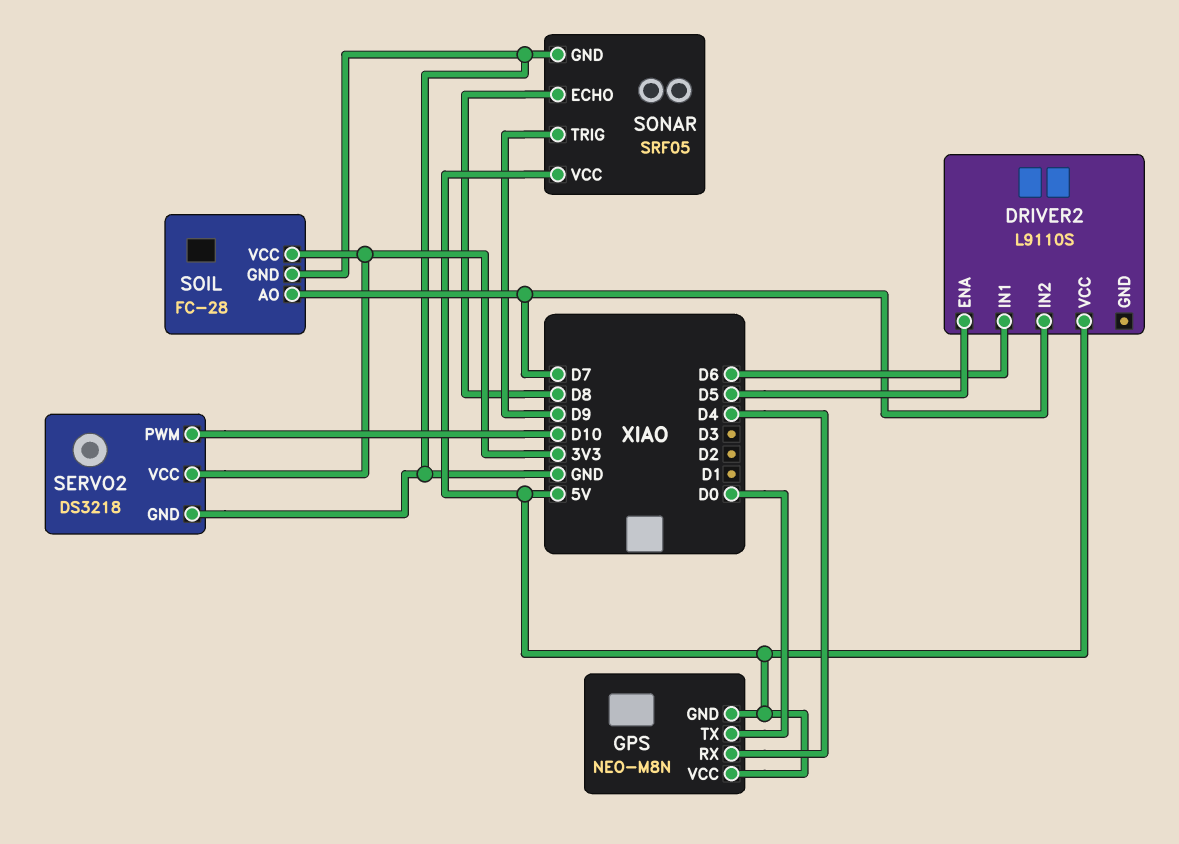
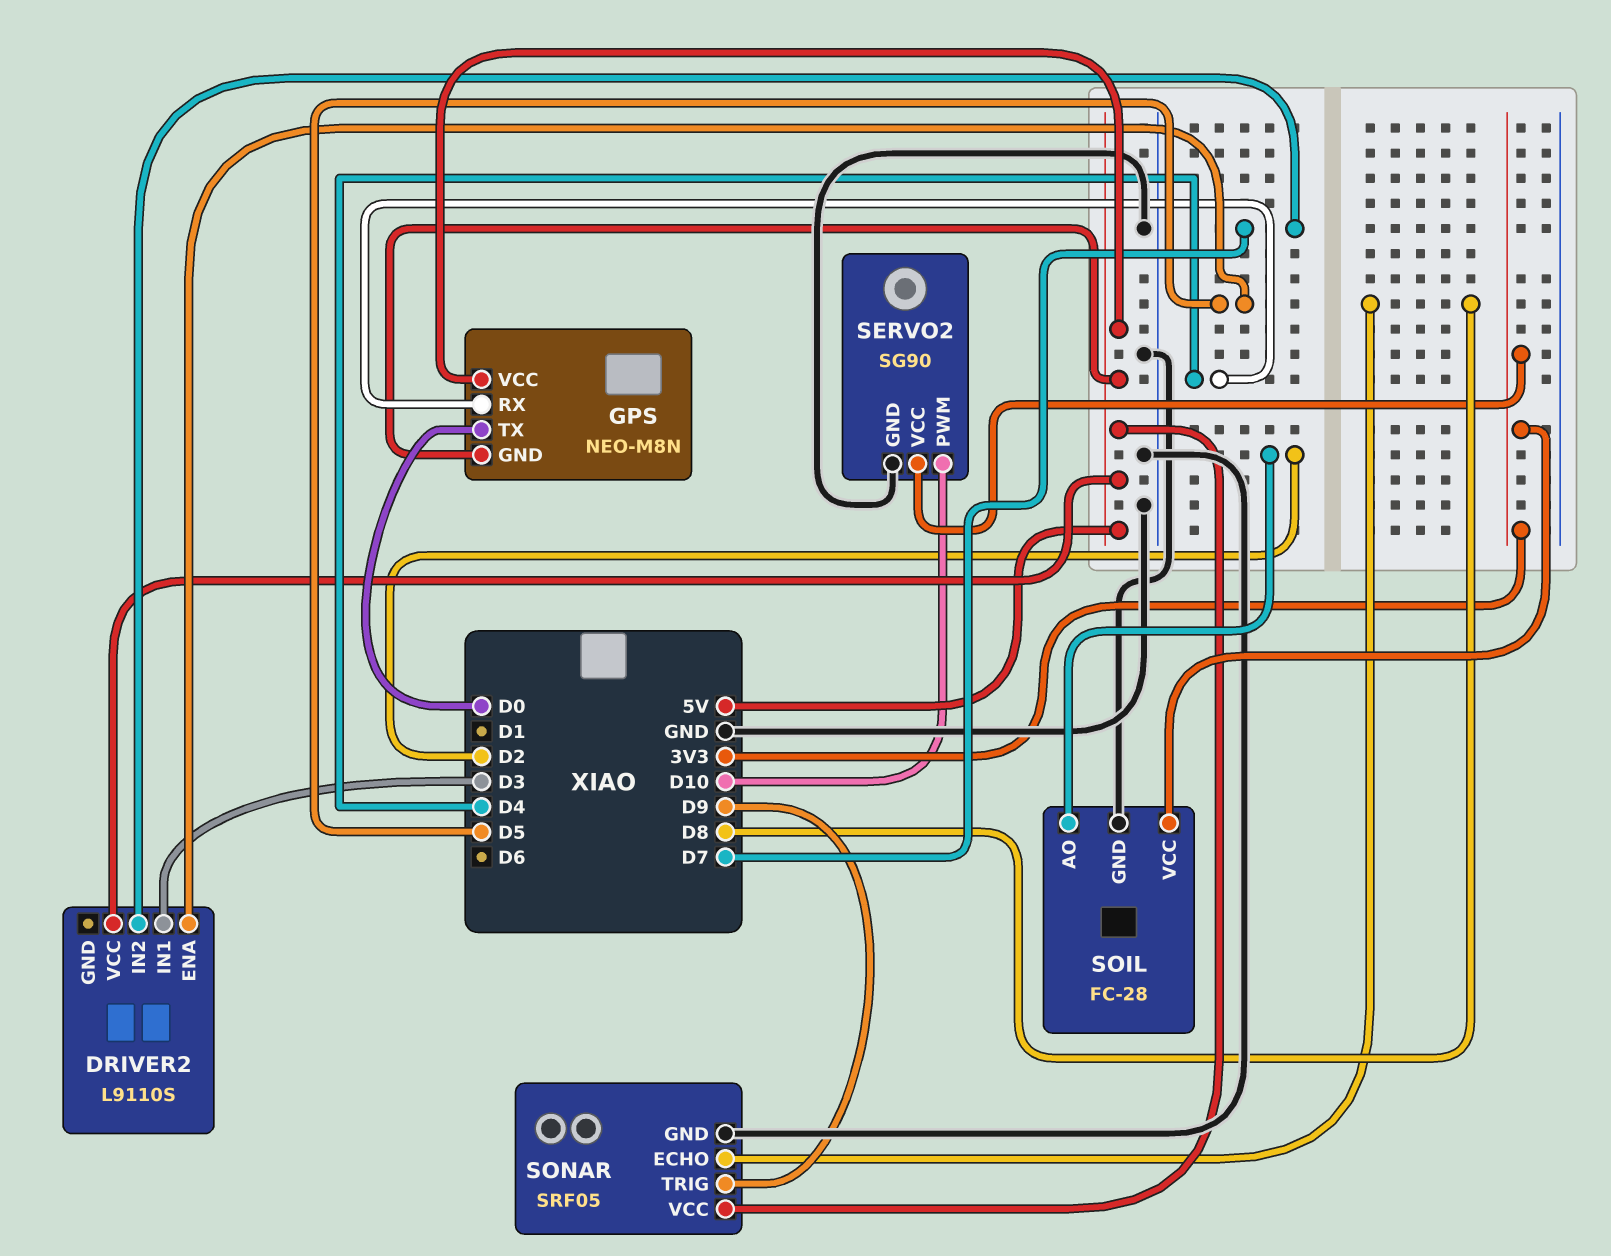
DRIVER2 pin IN1: D6 -> D3
SERVO2: DS3218 -> SG90
SOIL pin AO: D7 -> D2

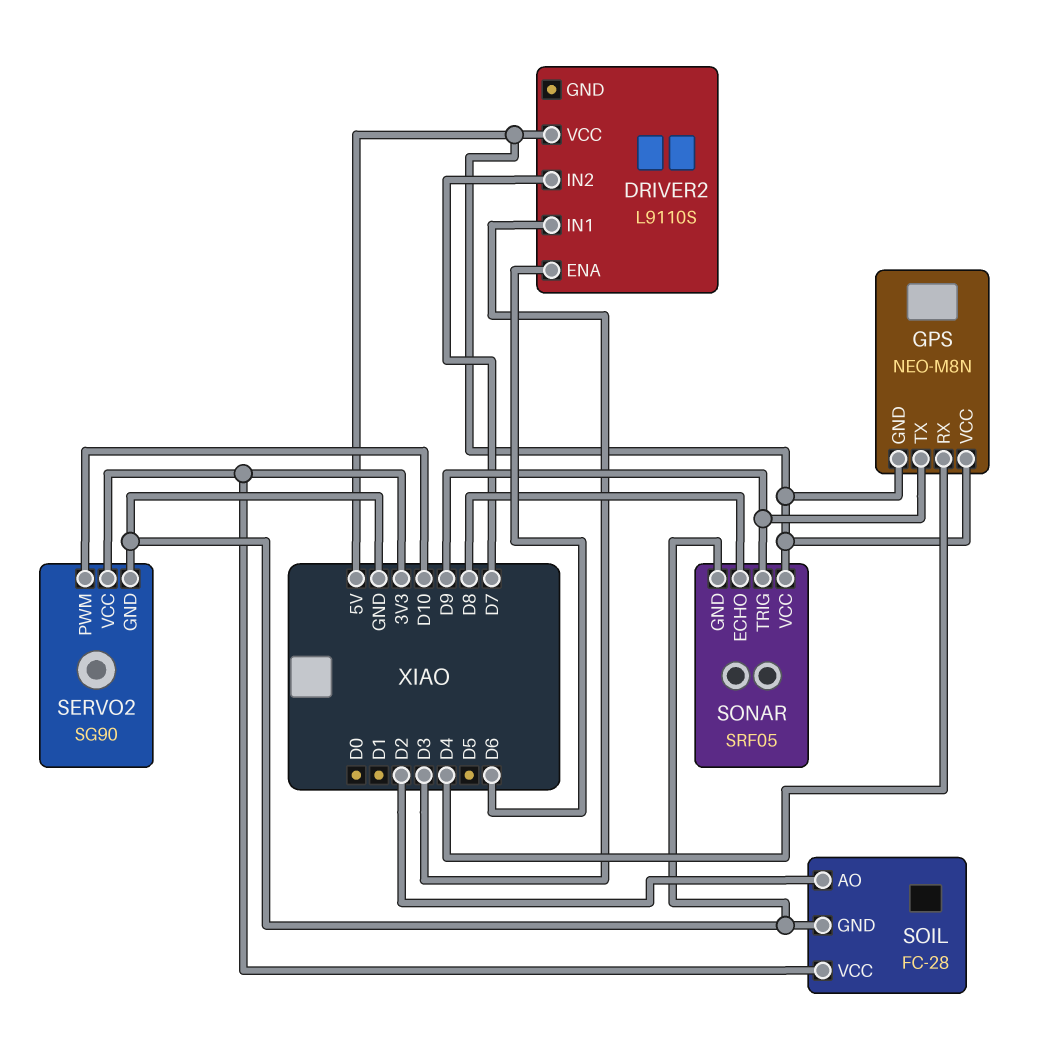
DRIVER2 pin ENA: D5 -> D6
GPS pin TX: D0 -> D9

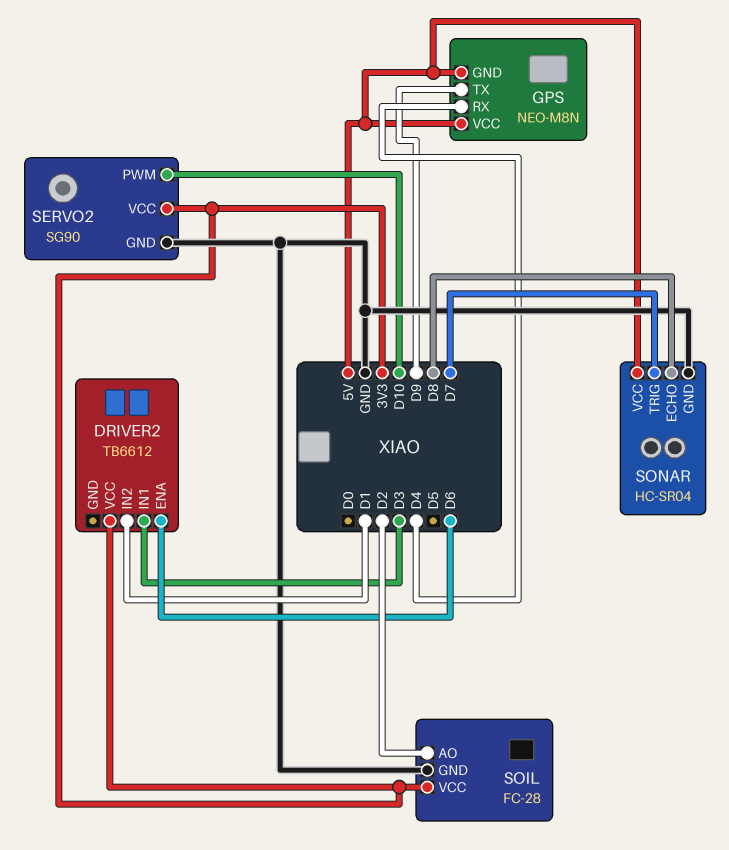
DRIVER2: L9110S -> TB6612
DRIVER2 pin IN2: D7 -> D1
DRIVER2 pin VCC: 5V -> 3V3
SONAR: SRF05 -> HC-SR04
SONAR pin TRIG: D9 -> D7

